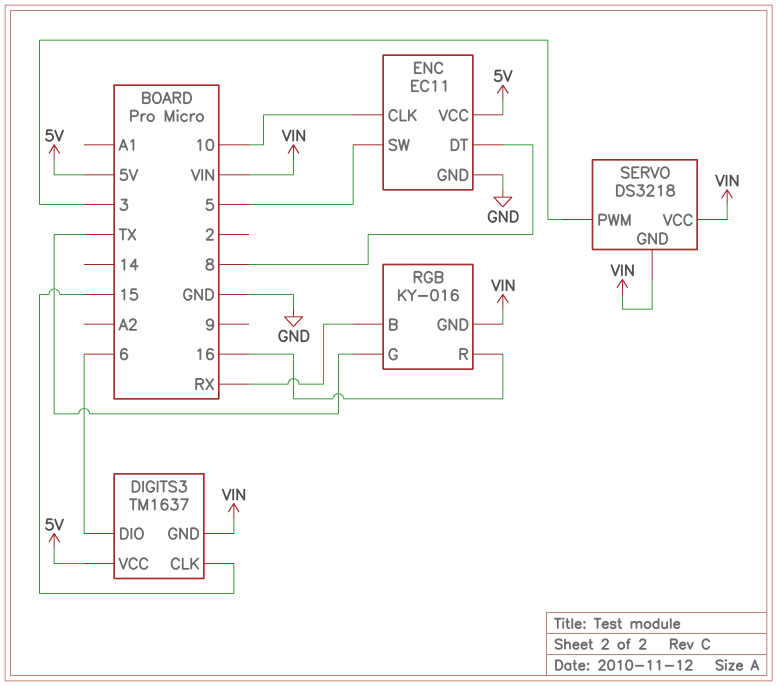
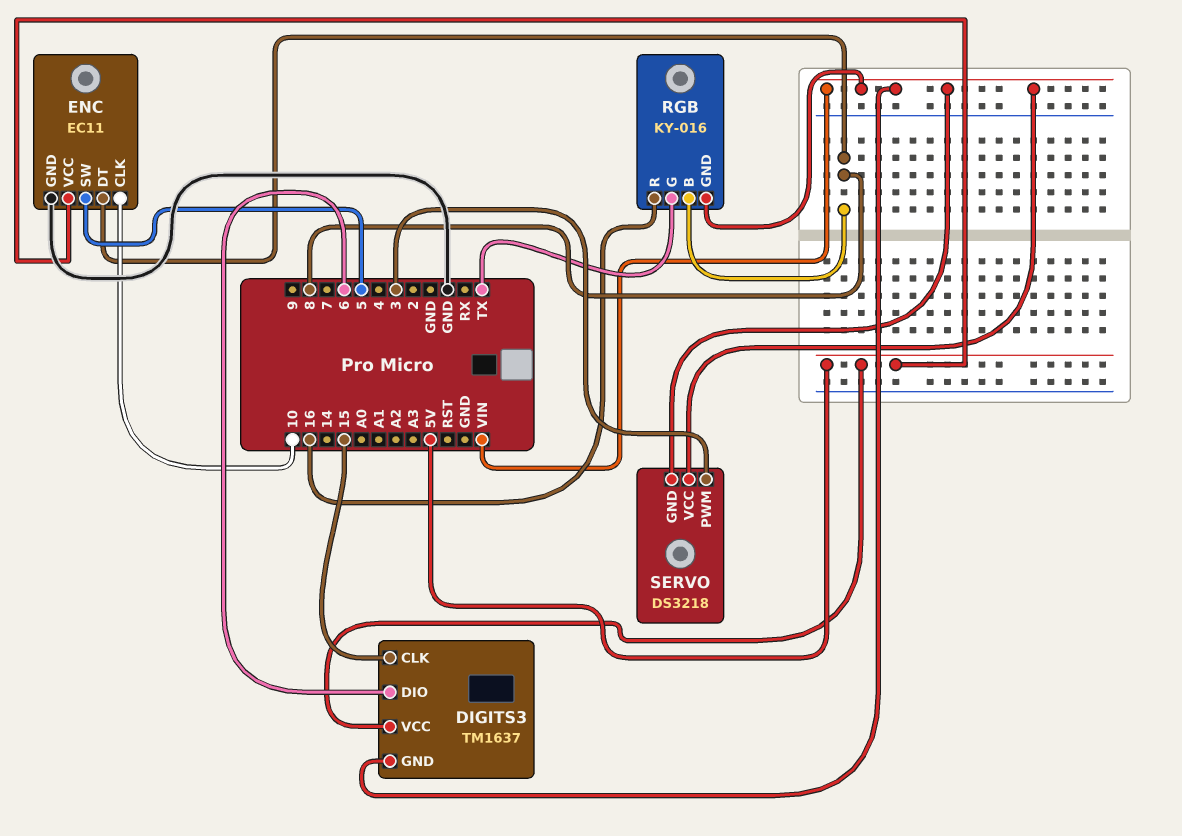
RGB pin B: RX -> 8

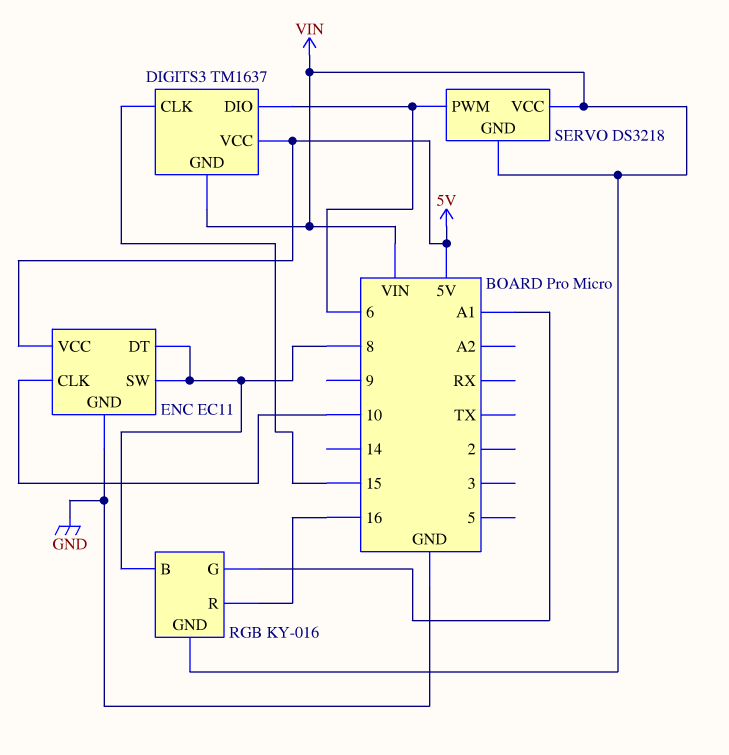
ENC pin SW: 5 -> 8
RGB pin G: TX -> A1
SERVO pin PWM: 3 -> 6

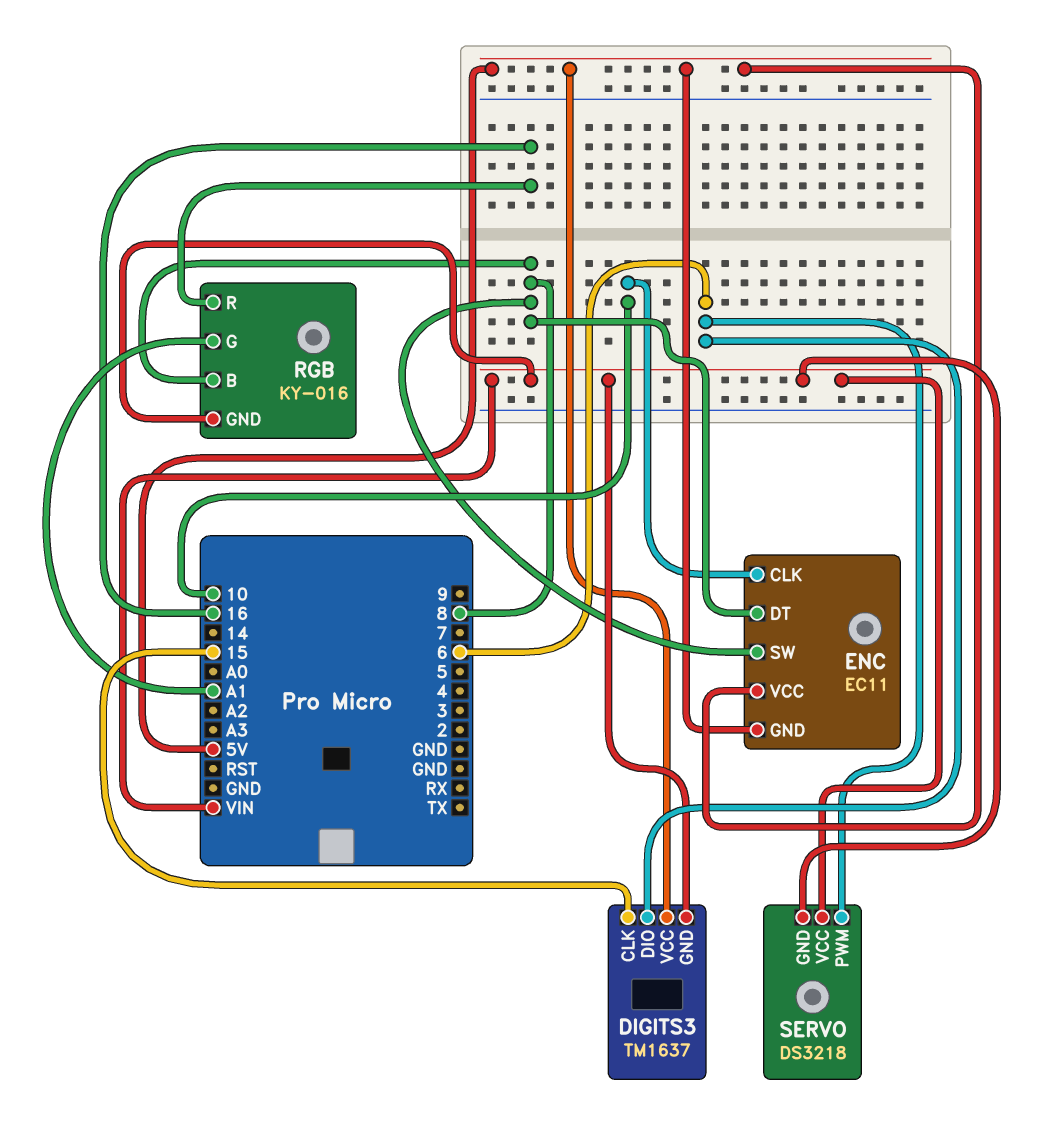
ENC pin GND: GND -> 5V

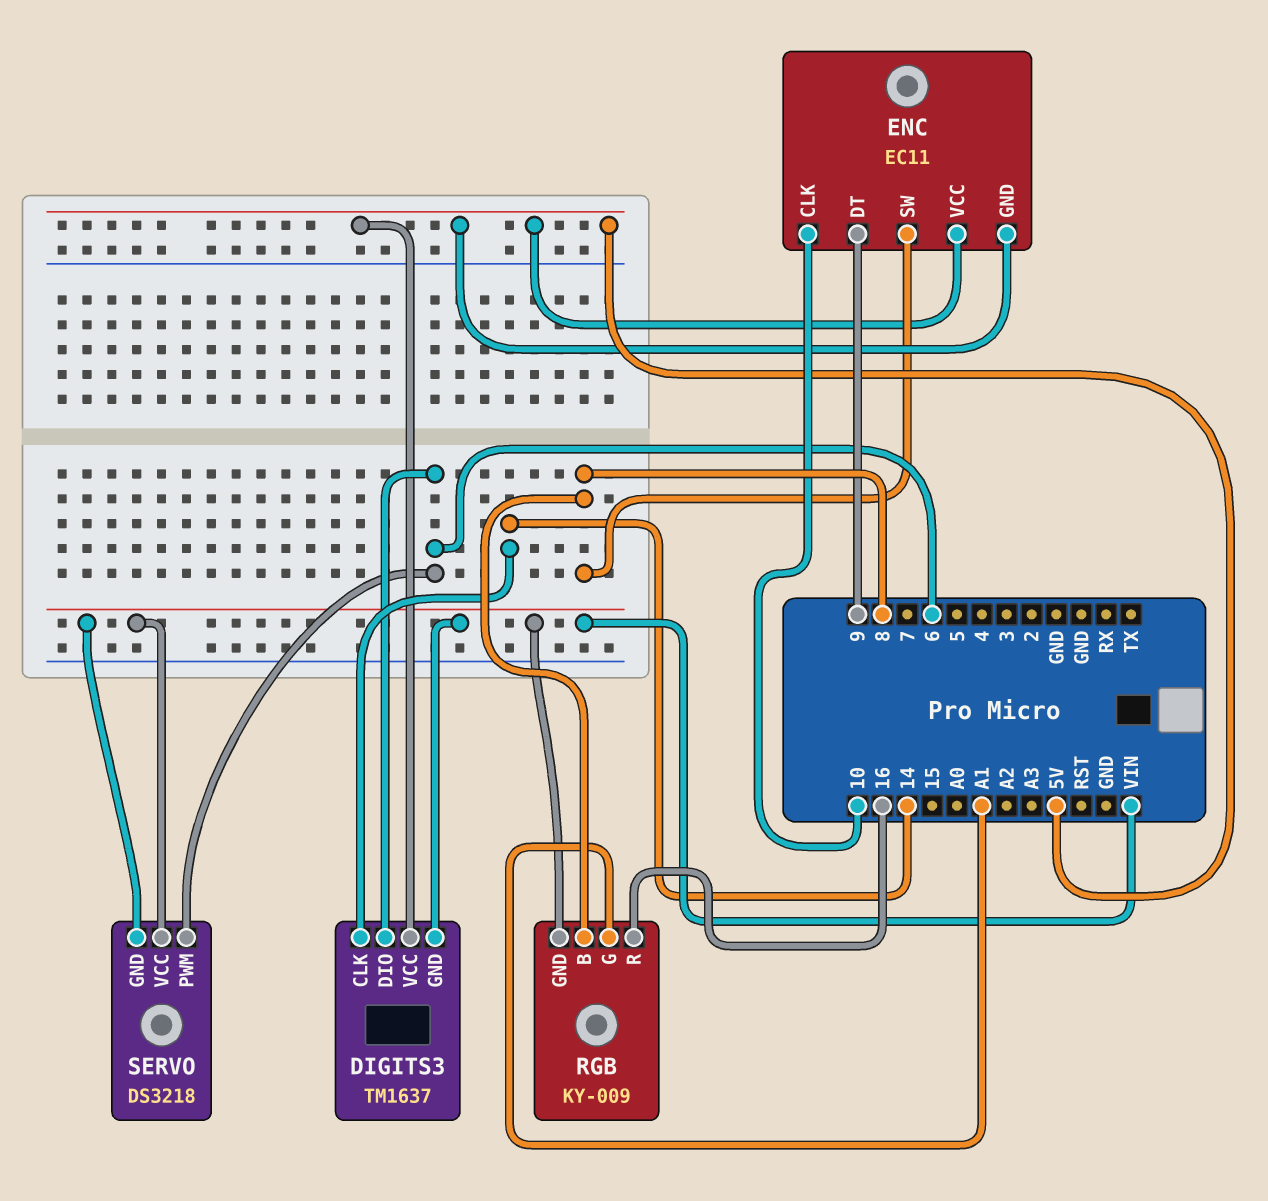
DIGITS3 pin CLK: 15 -> 14
ENC pin DT: 8 -> 9
RGB: KY-016 -> KY-009

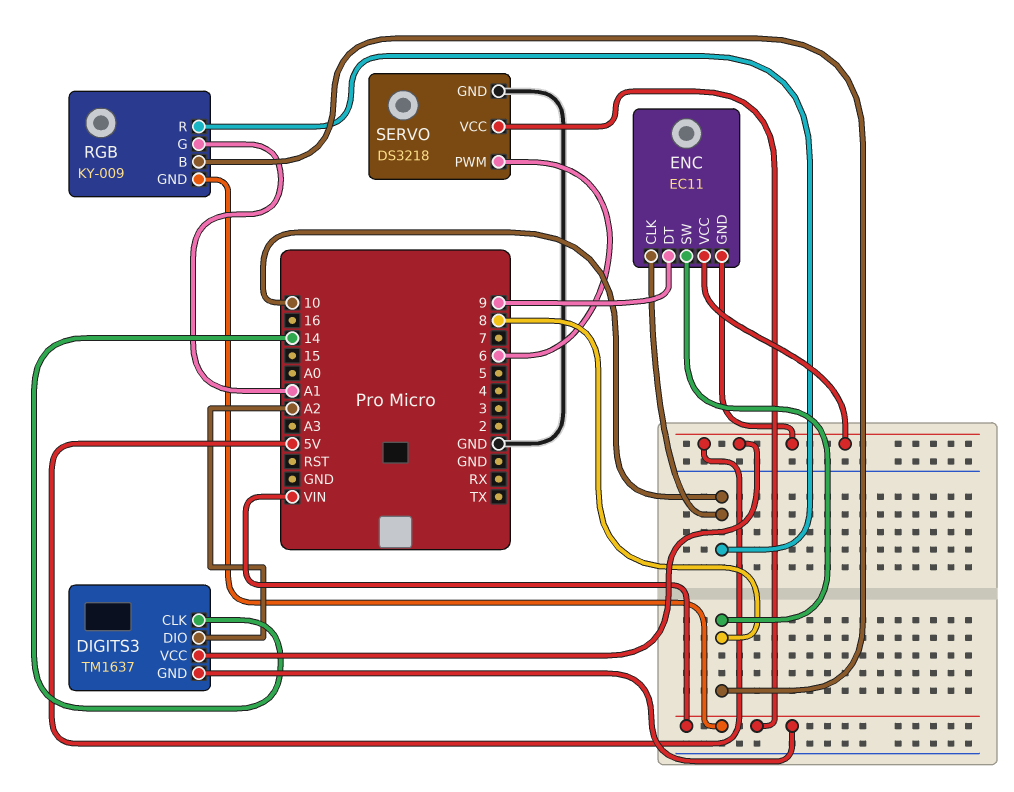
DIGITS3 pin DIO: 6 -> A2
RGB pin R: 16 -> 10
SERVO pin GND: VIN -> GND

